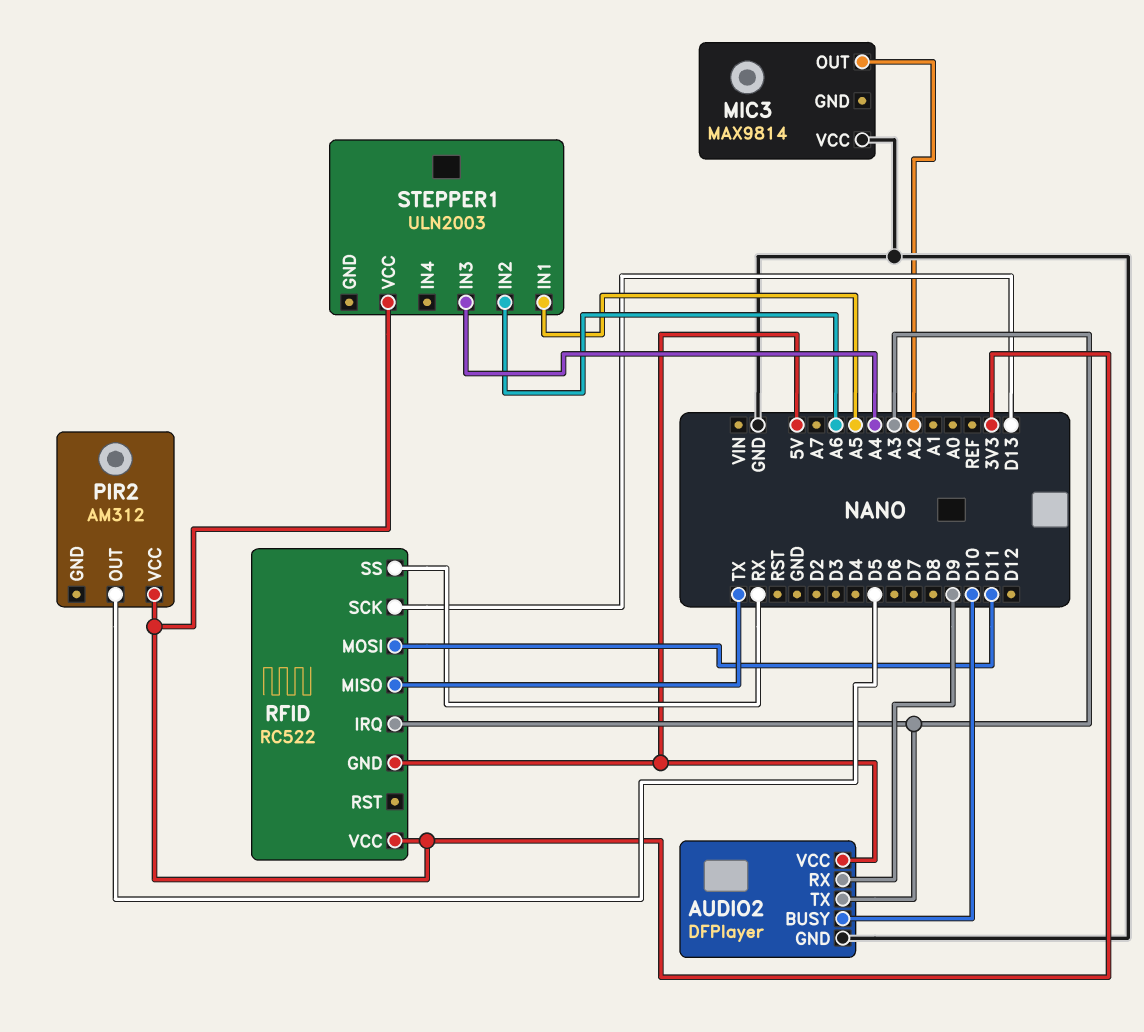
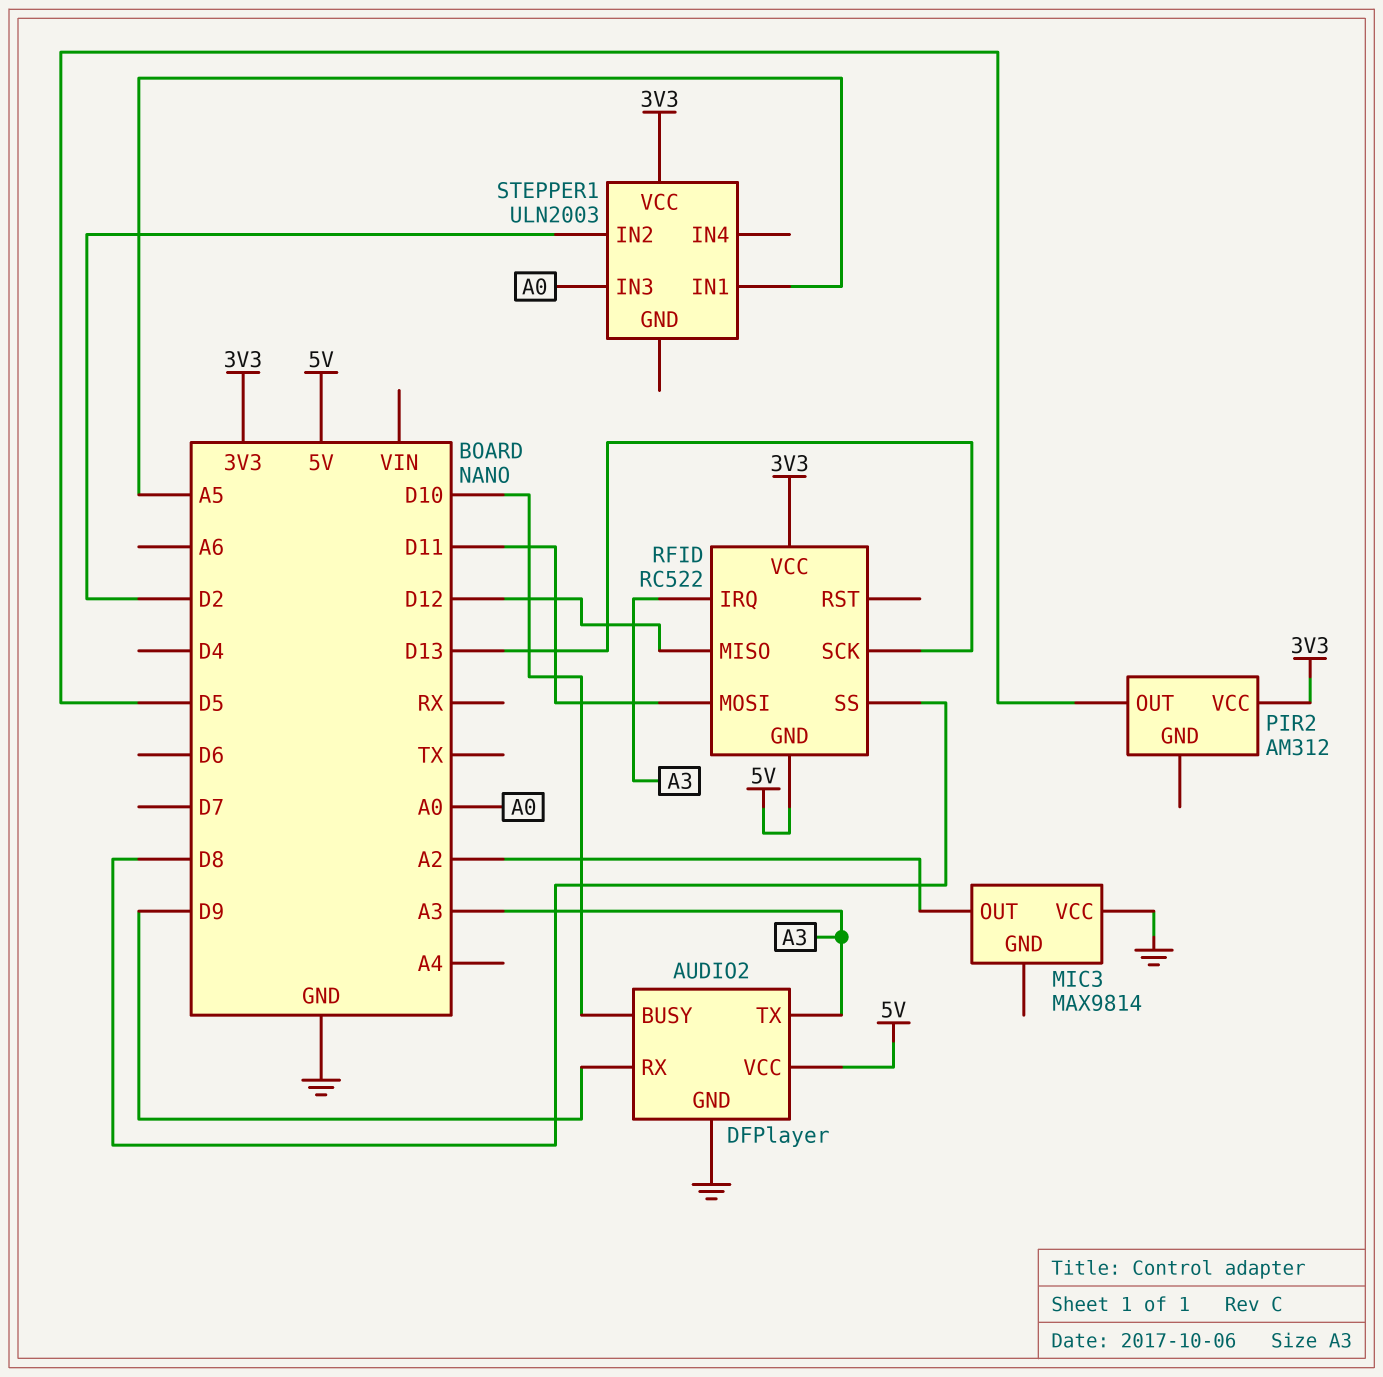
RFID pin MISO: TX -> D12
RFID pin SS: RX -> D8
STEPPER1 pin IN2: A6 -> D2
STEPPER1 pin IN3: A4 -> A0

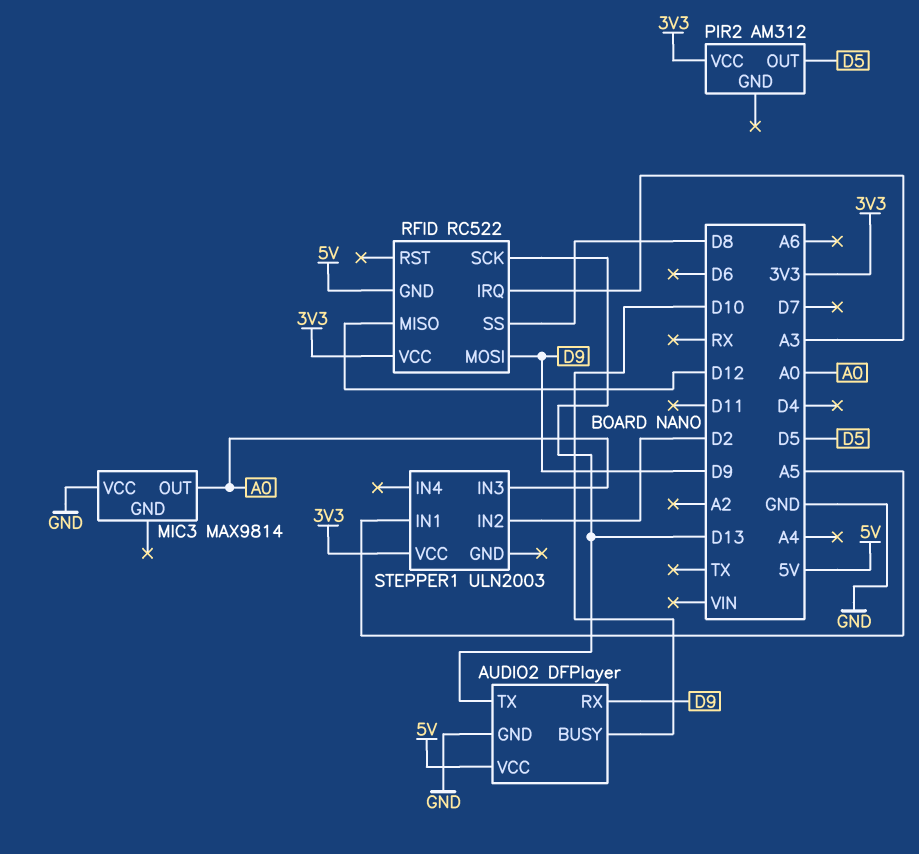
AUDIO2 pin TX: A3 -> D13
MIC3 pin OUT: A2 -> A0
RFID pin MOSI: D11 -> D9

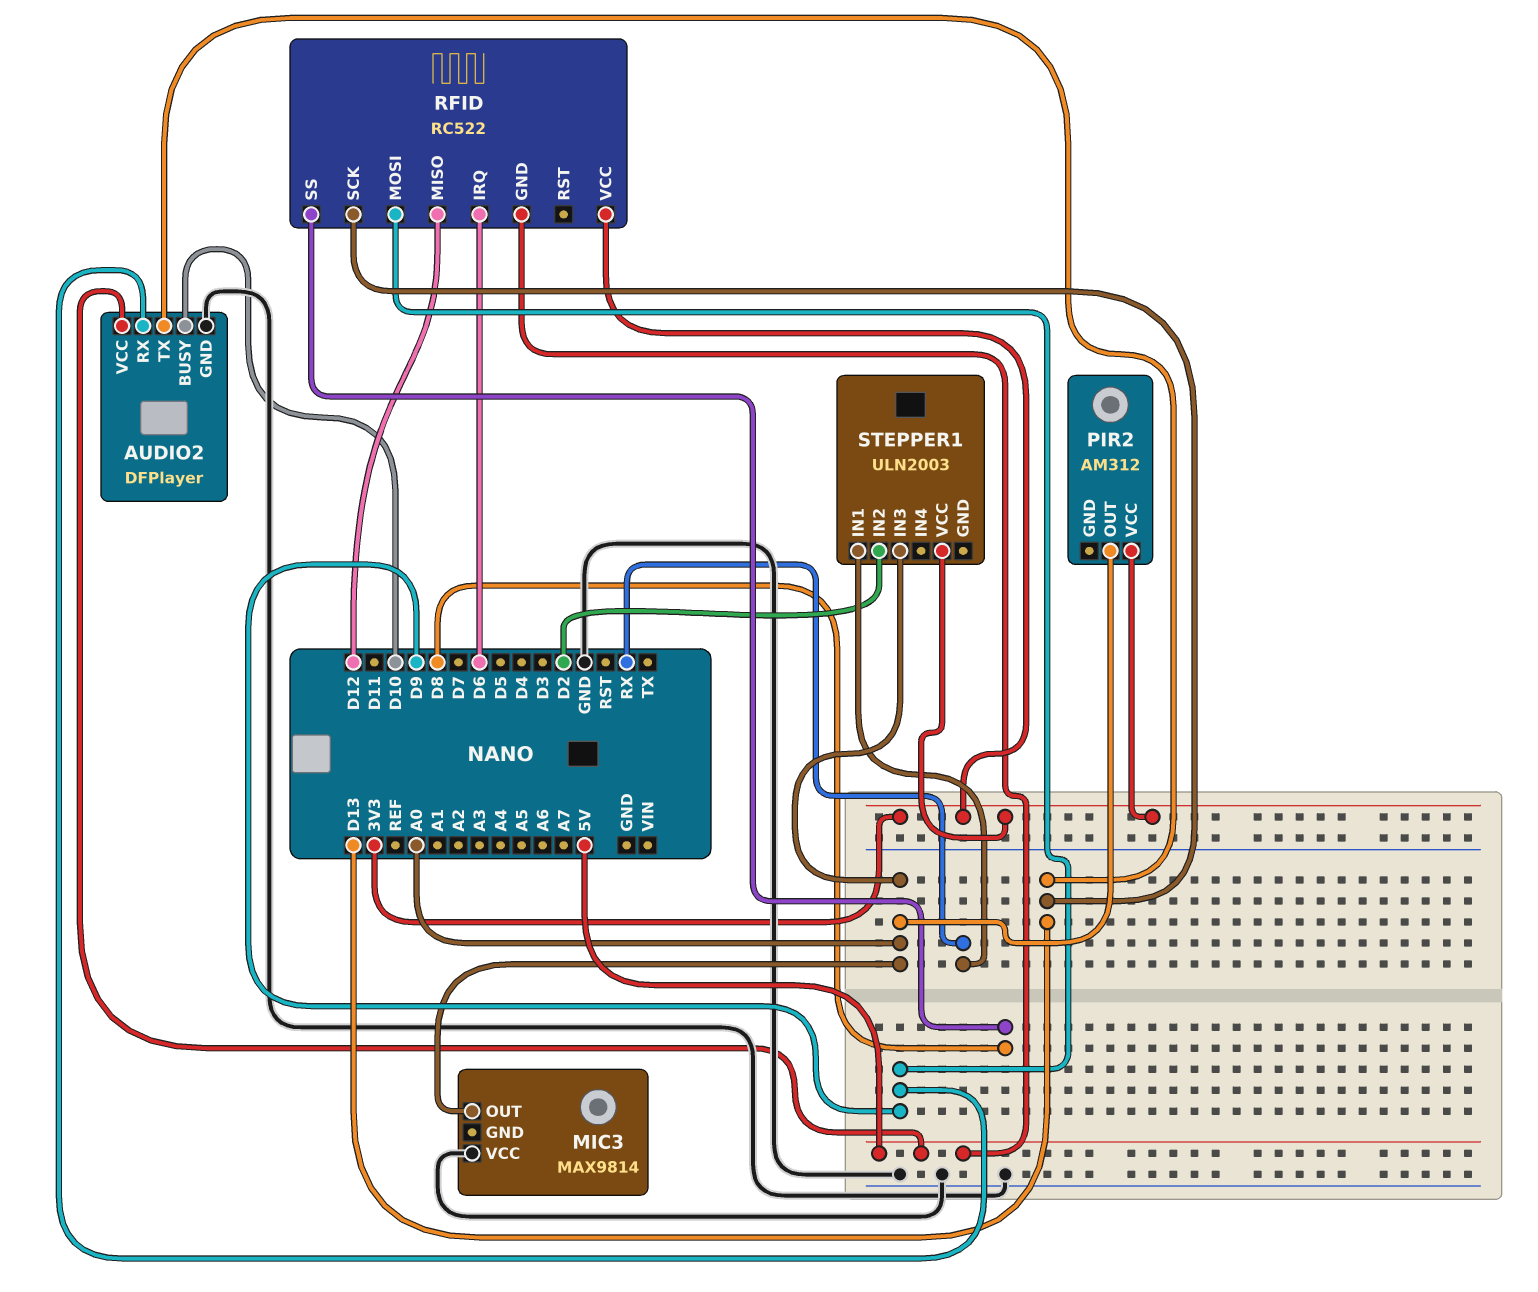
PIR2 pin OUT: D5 -> A0
RFID pin IRQ: A3 -> D6
STEPPER1 pin IN1: A5 -> RX

